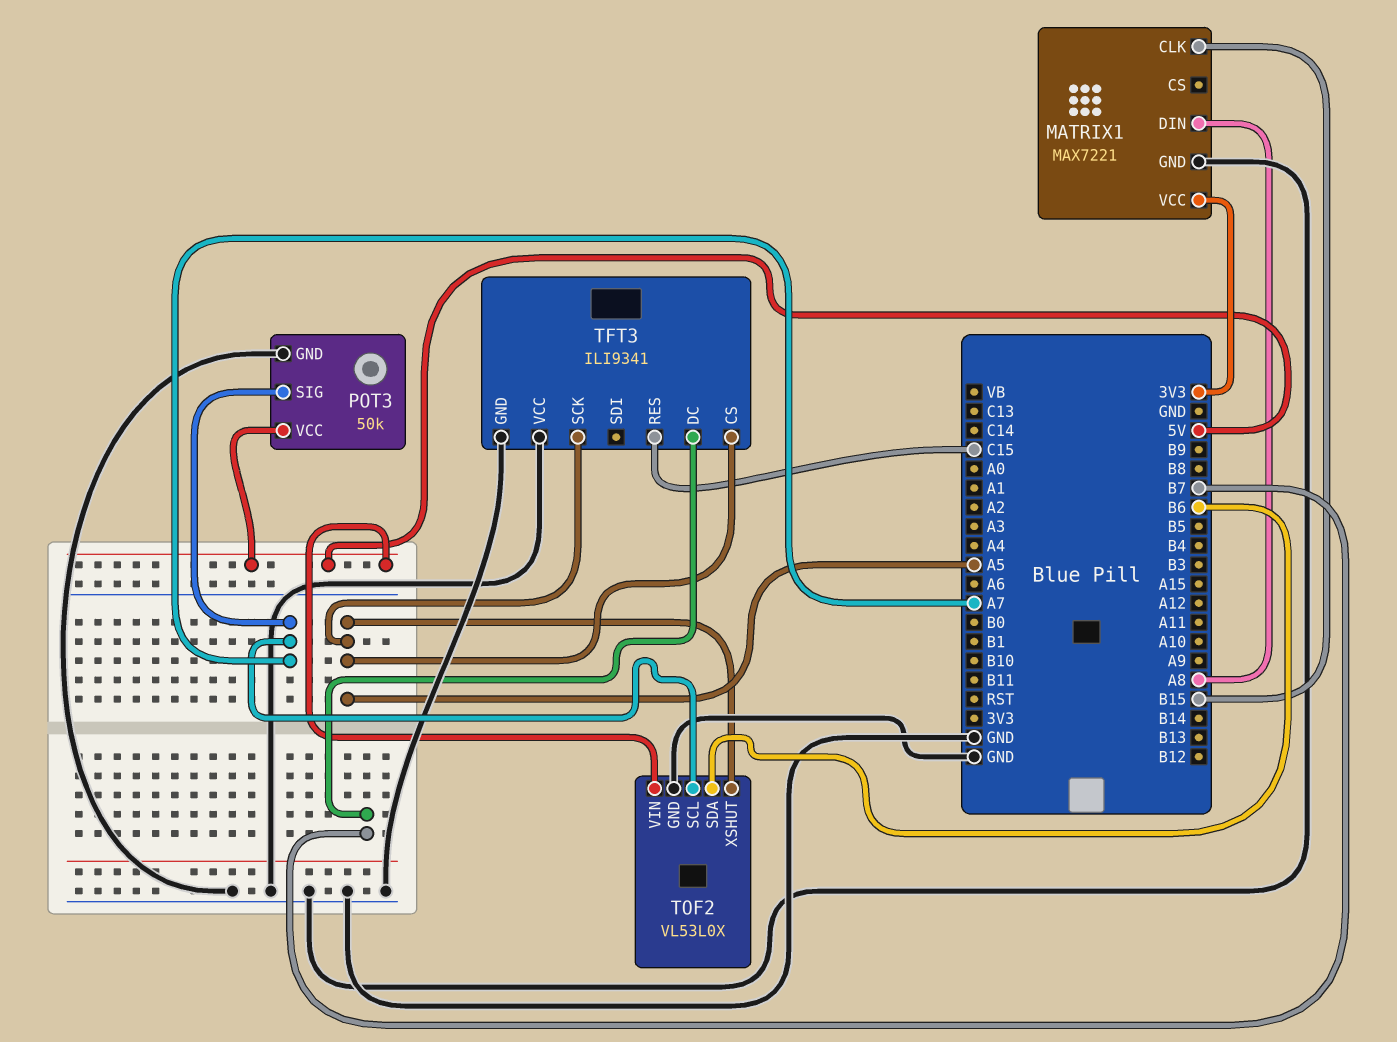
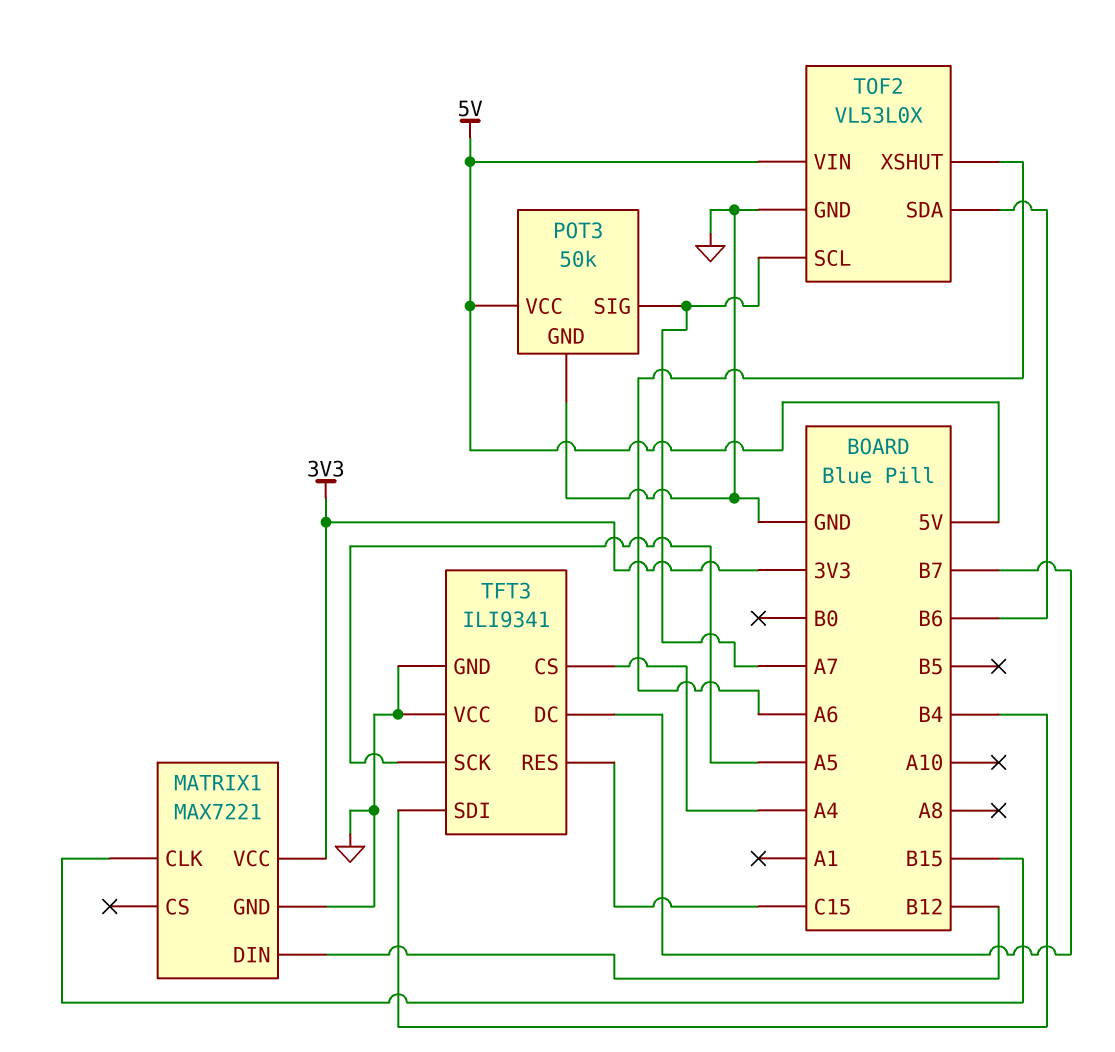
MATRIX1 pin DIN: A8 -> B12
TFT3 pin CS: A5 -> A4
TFT3 pin SDI: none -> B4
TOF2 pin XSHUT: A5 -> A6

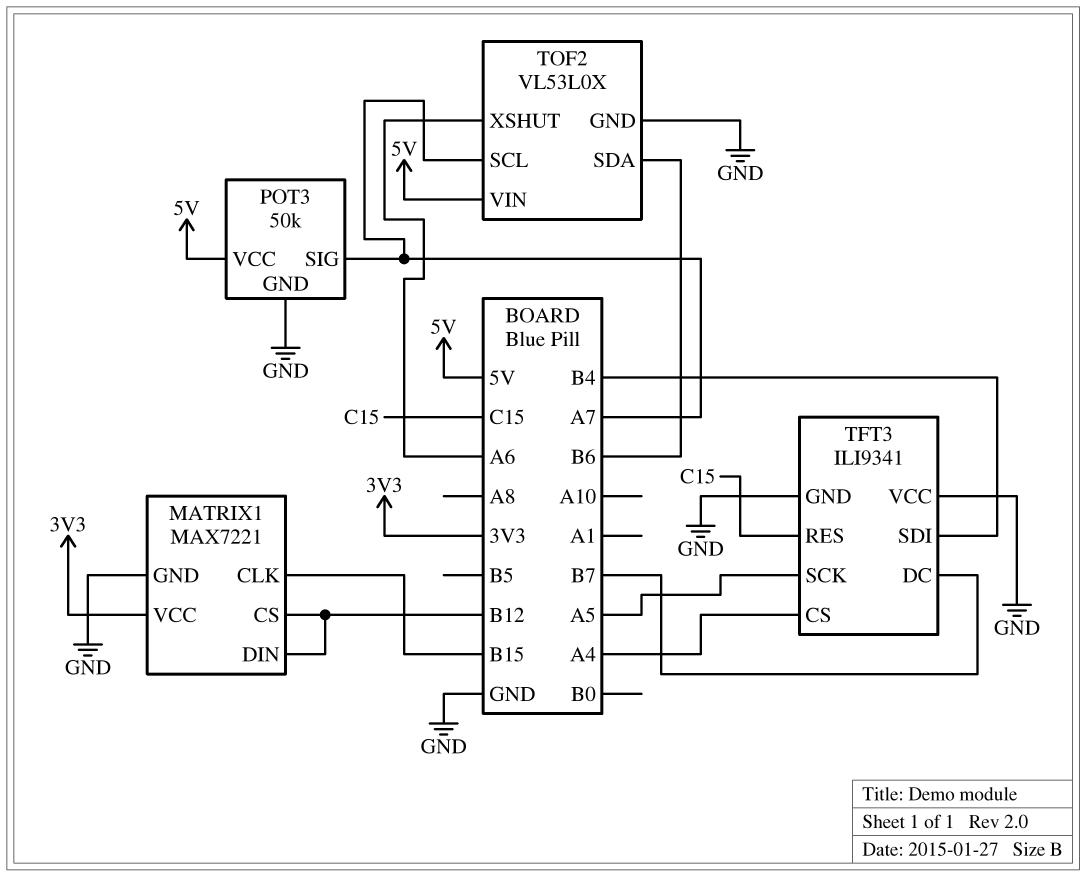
MATRIX1 pin CS: none -> B12

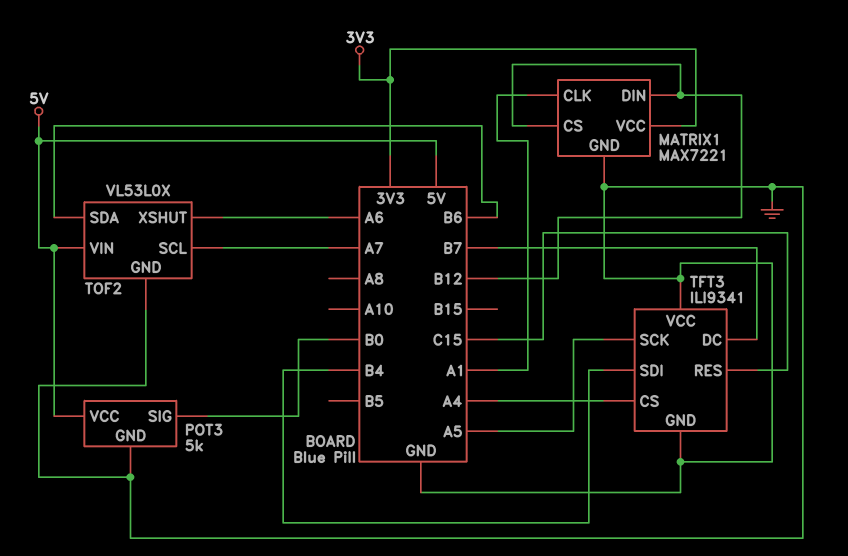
MATRIX1 pin CLK: B15 -> A1
POT3: 50k -> 5k
POT3 pin SIG: A7 -> B0

